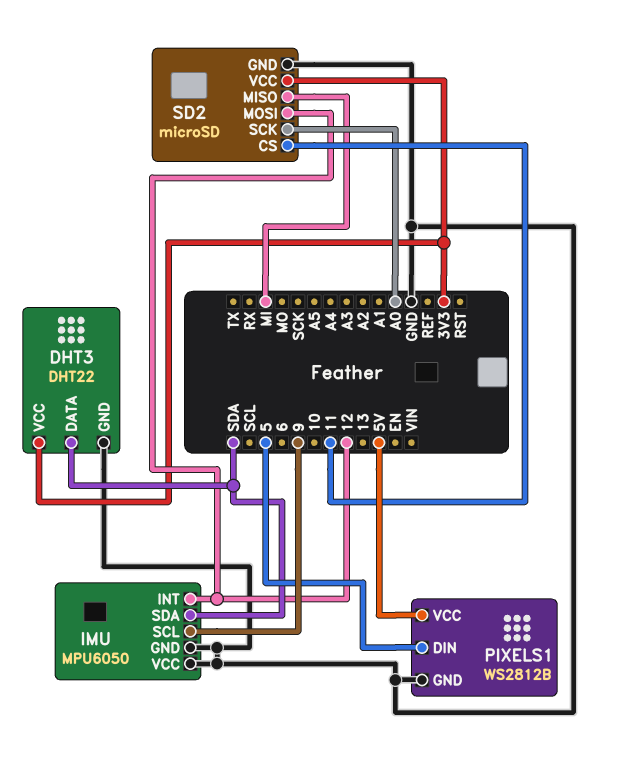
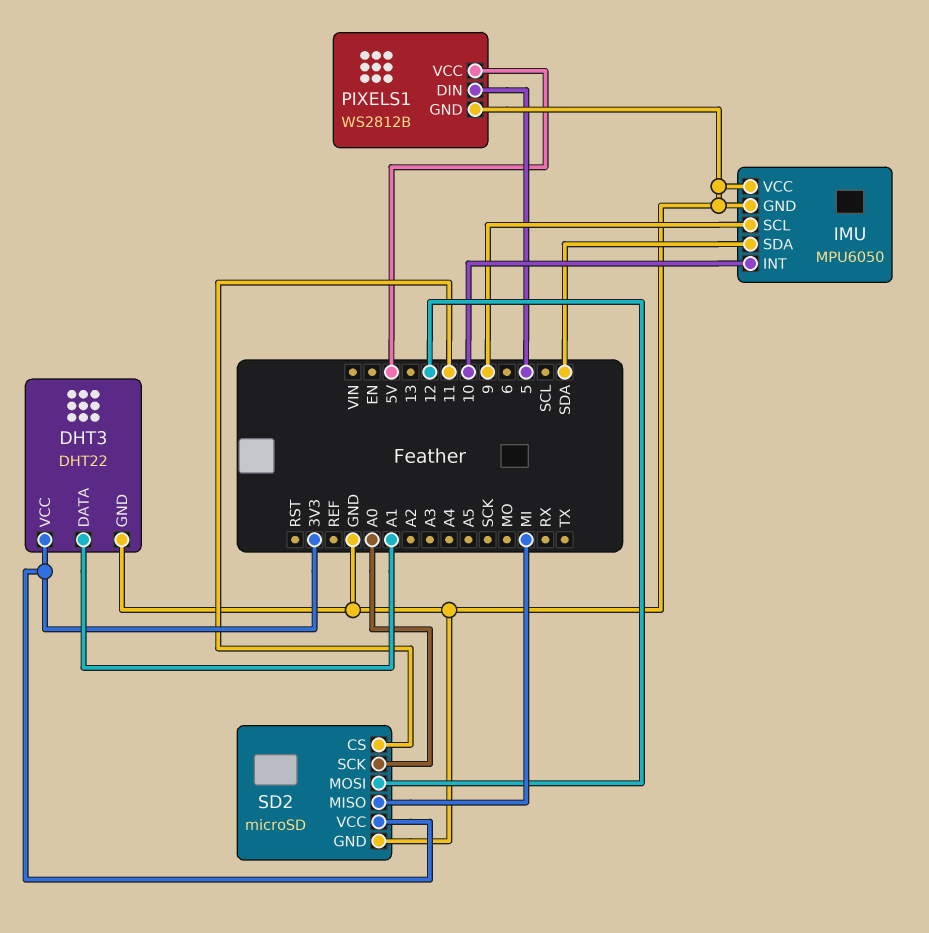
DHT3 pin DATA: SDA -> A1
IMU pin INT: 12 -> 10

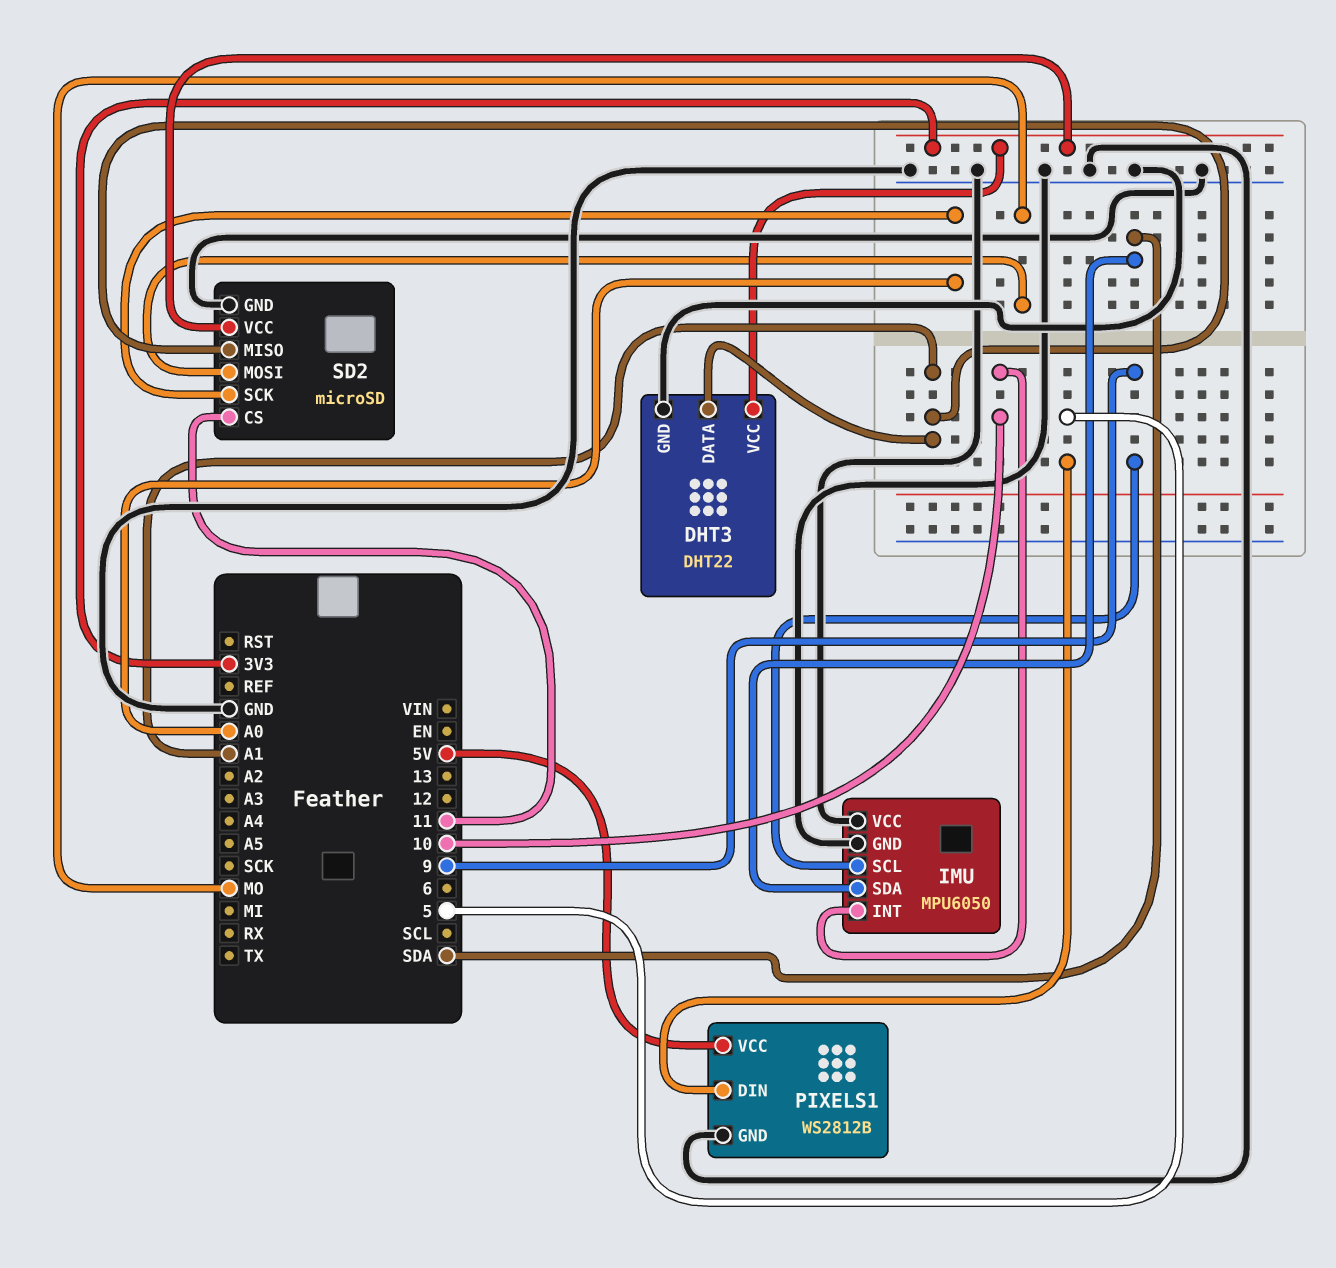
SD2 pin MISO: MI -> A1
SD2 pin MOSI: 12 -> MO

